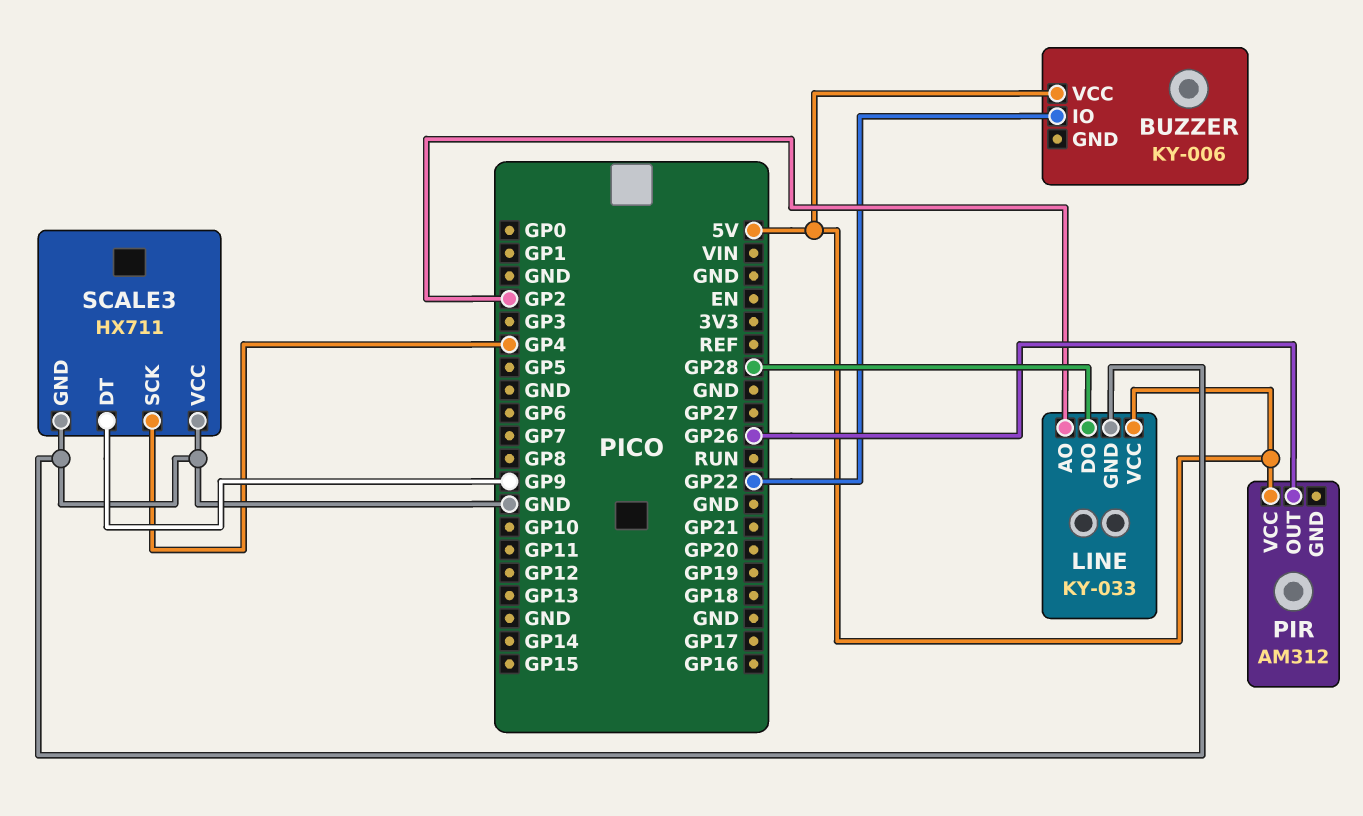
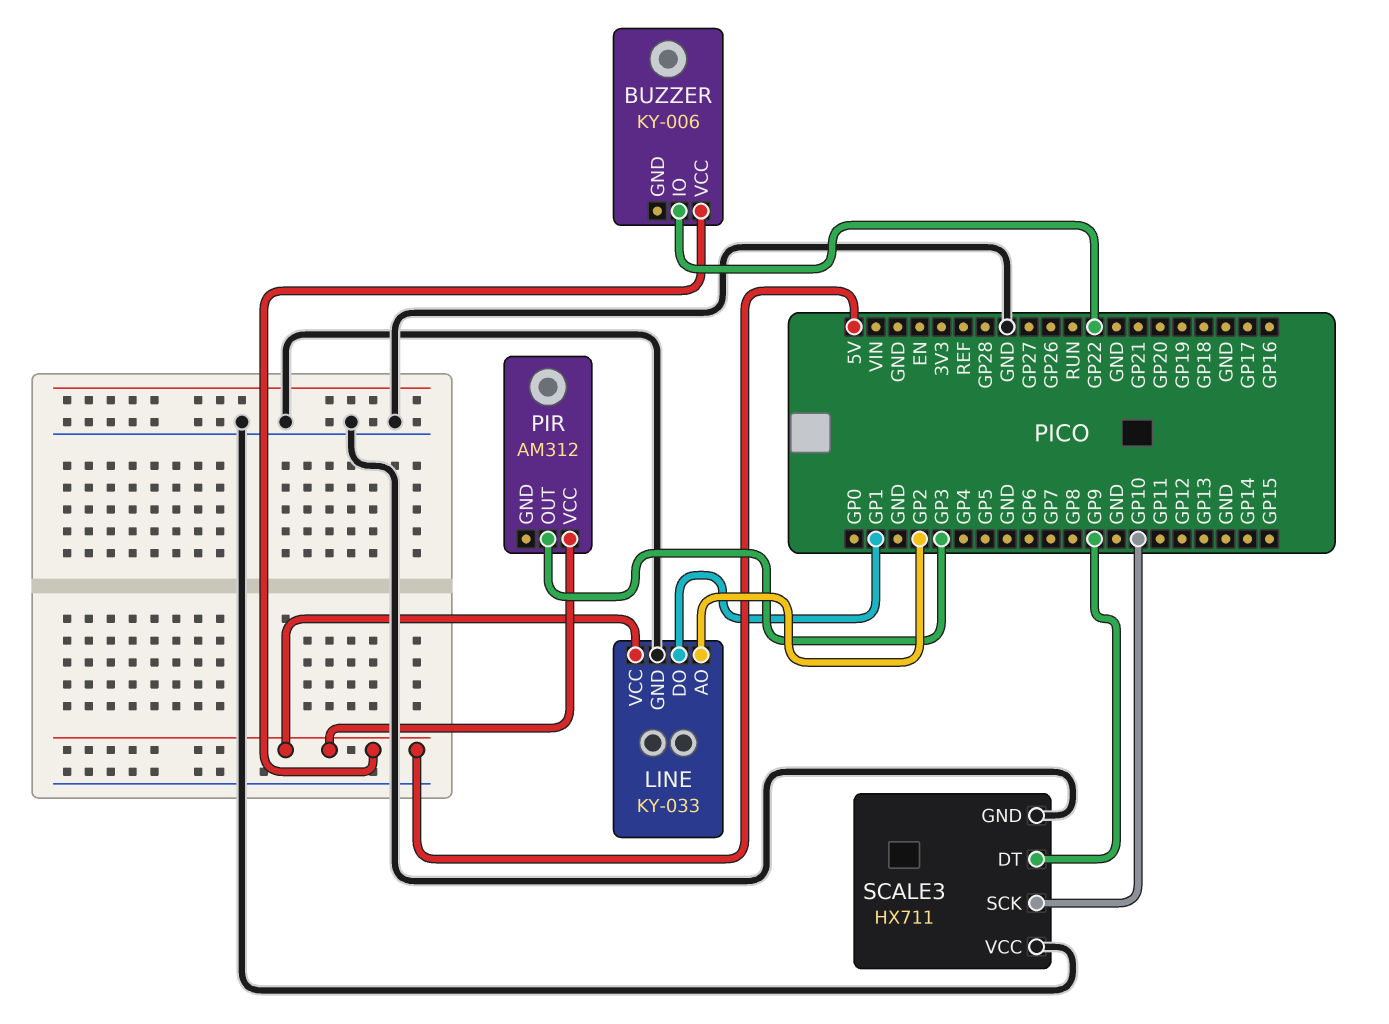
LINE pin DO: GP28 -> GP1
PIR pin OUT: GP26 -> GP3
SCALE3 pin SCK: GP4 -> GP10

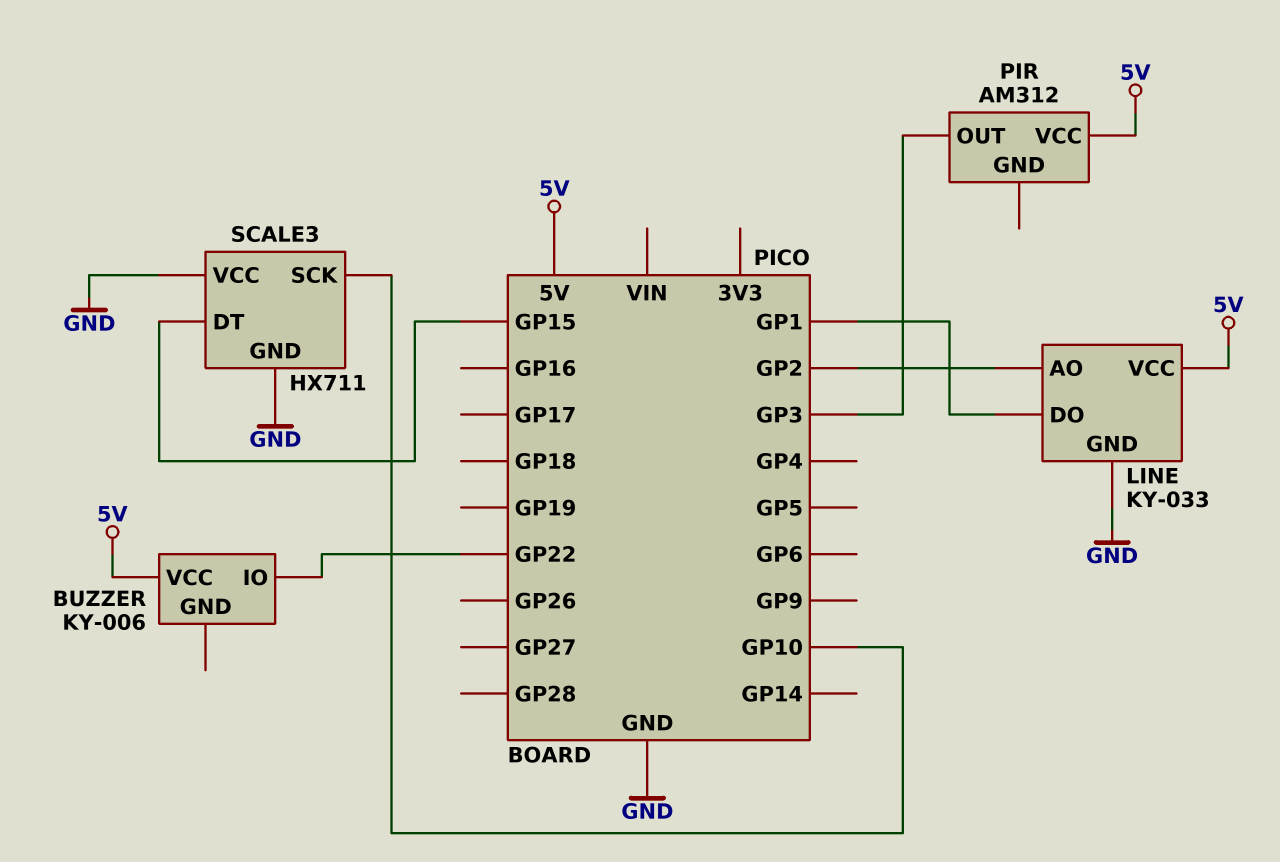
SCALE3 pin DT: GP9 -> GP15

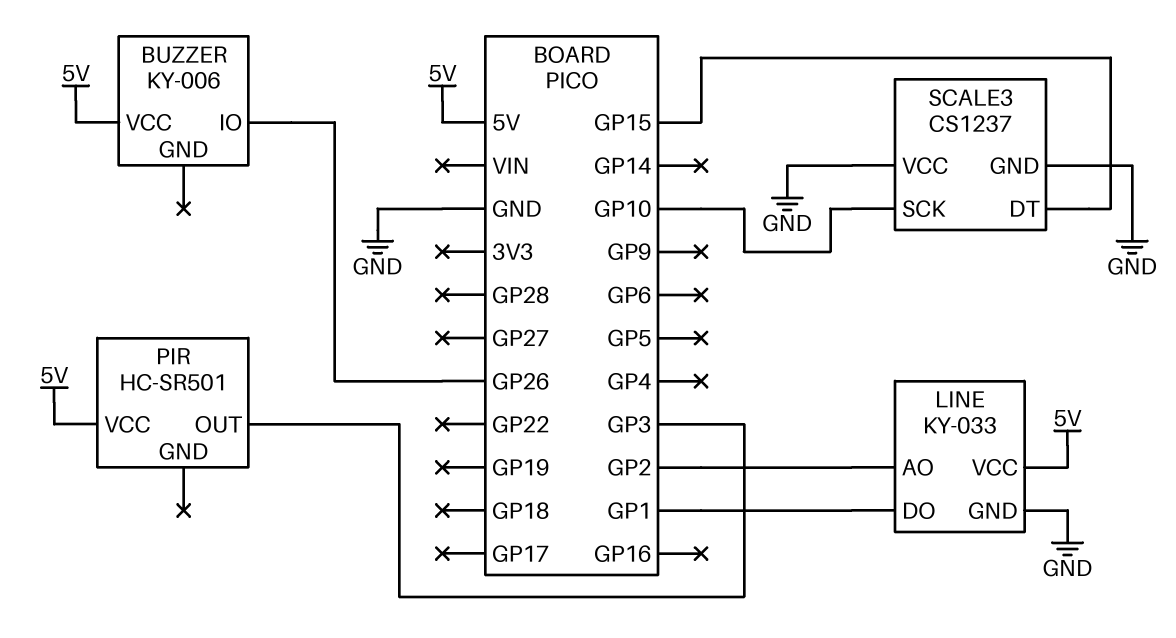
BUZZER pin IO: GP22 -> GP26
PIR: AM312 -> HC-SR501
SCALE3: HX711 -> CS1237

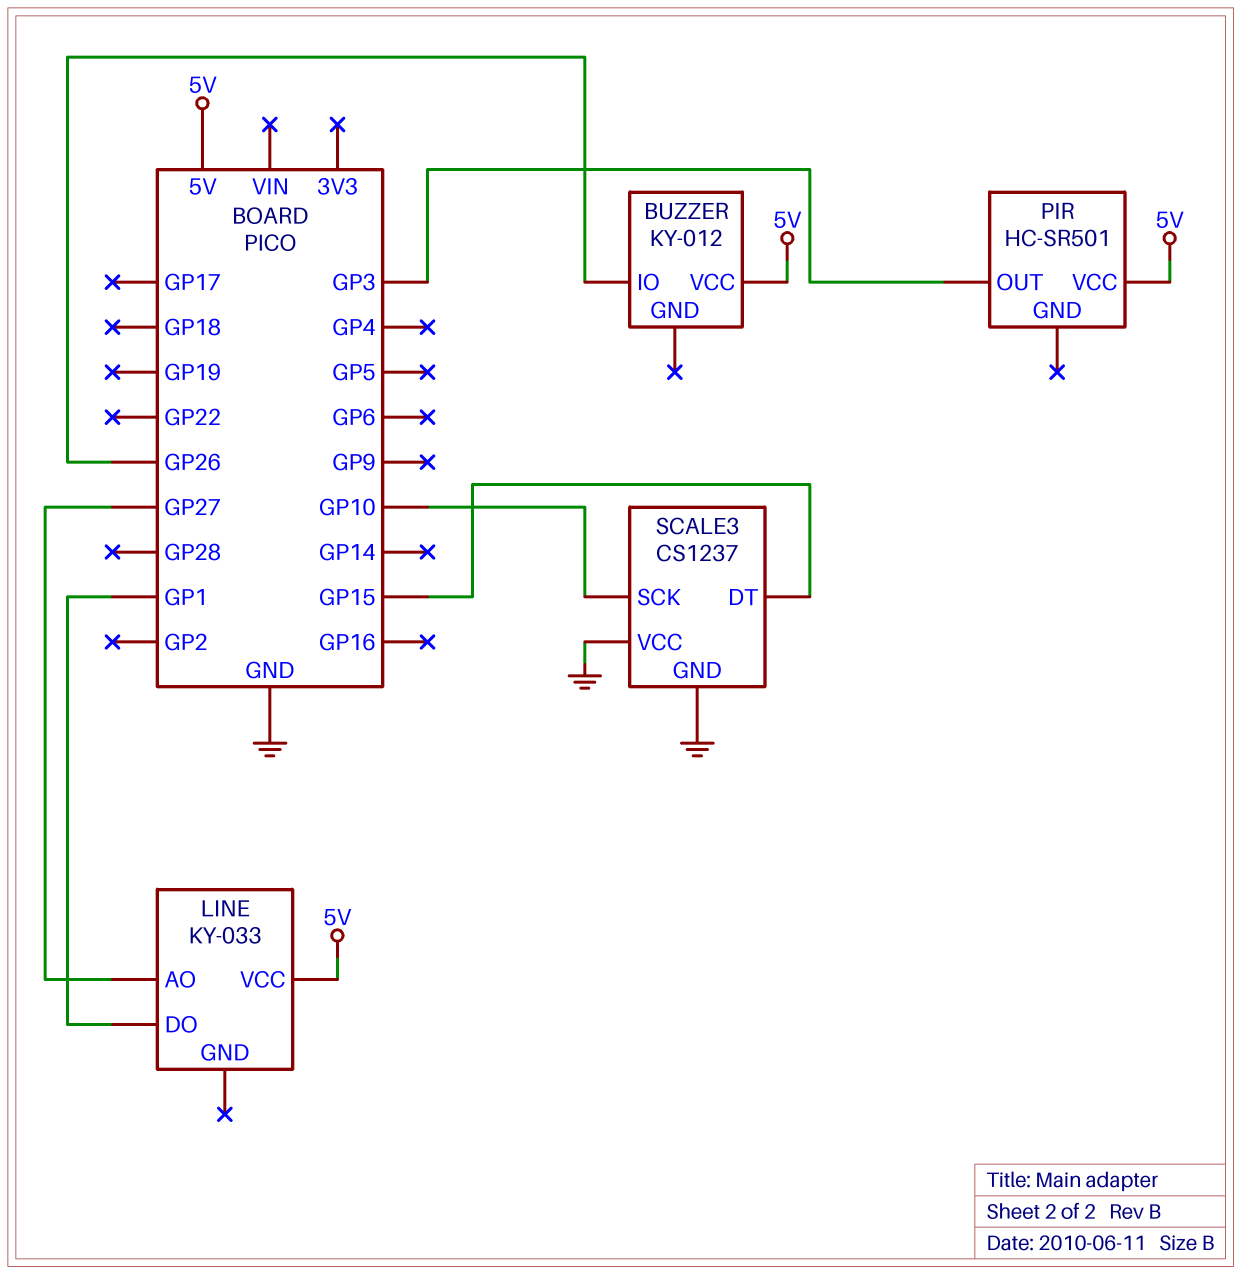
BUZZER: KY-006 -> KY-012
LINE pin AO: GP2 -> GP27
LINE pin GND: GND -> none

